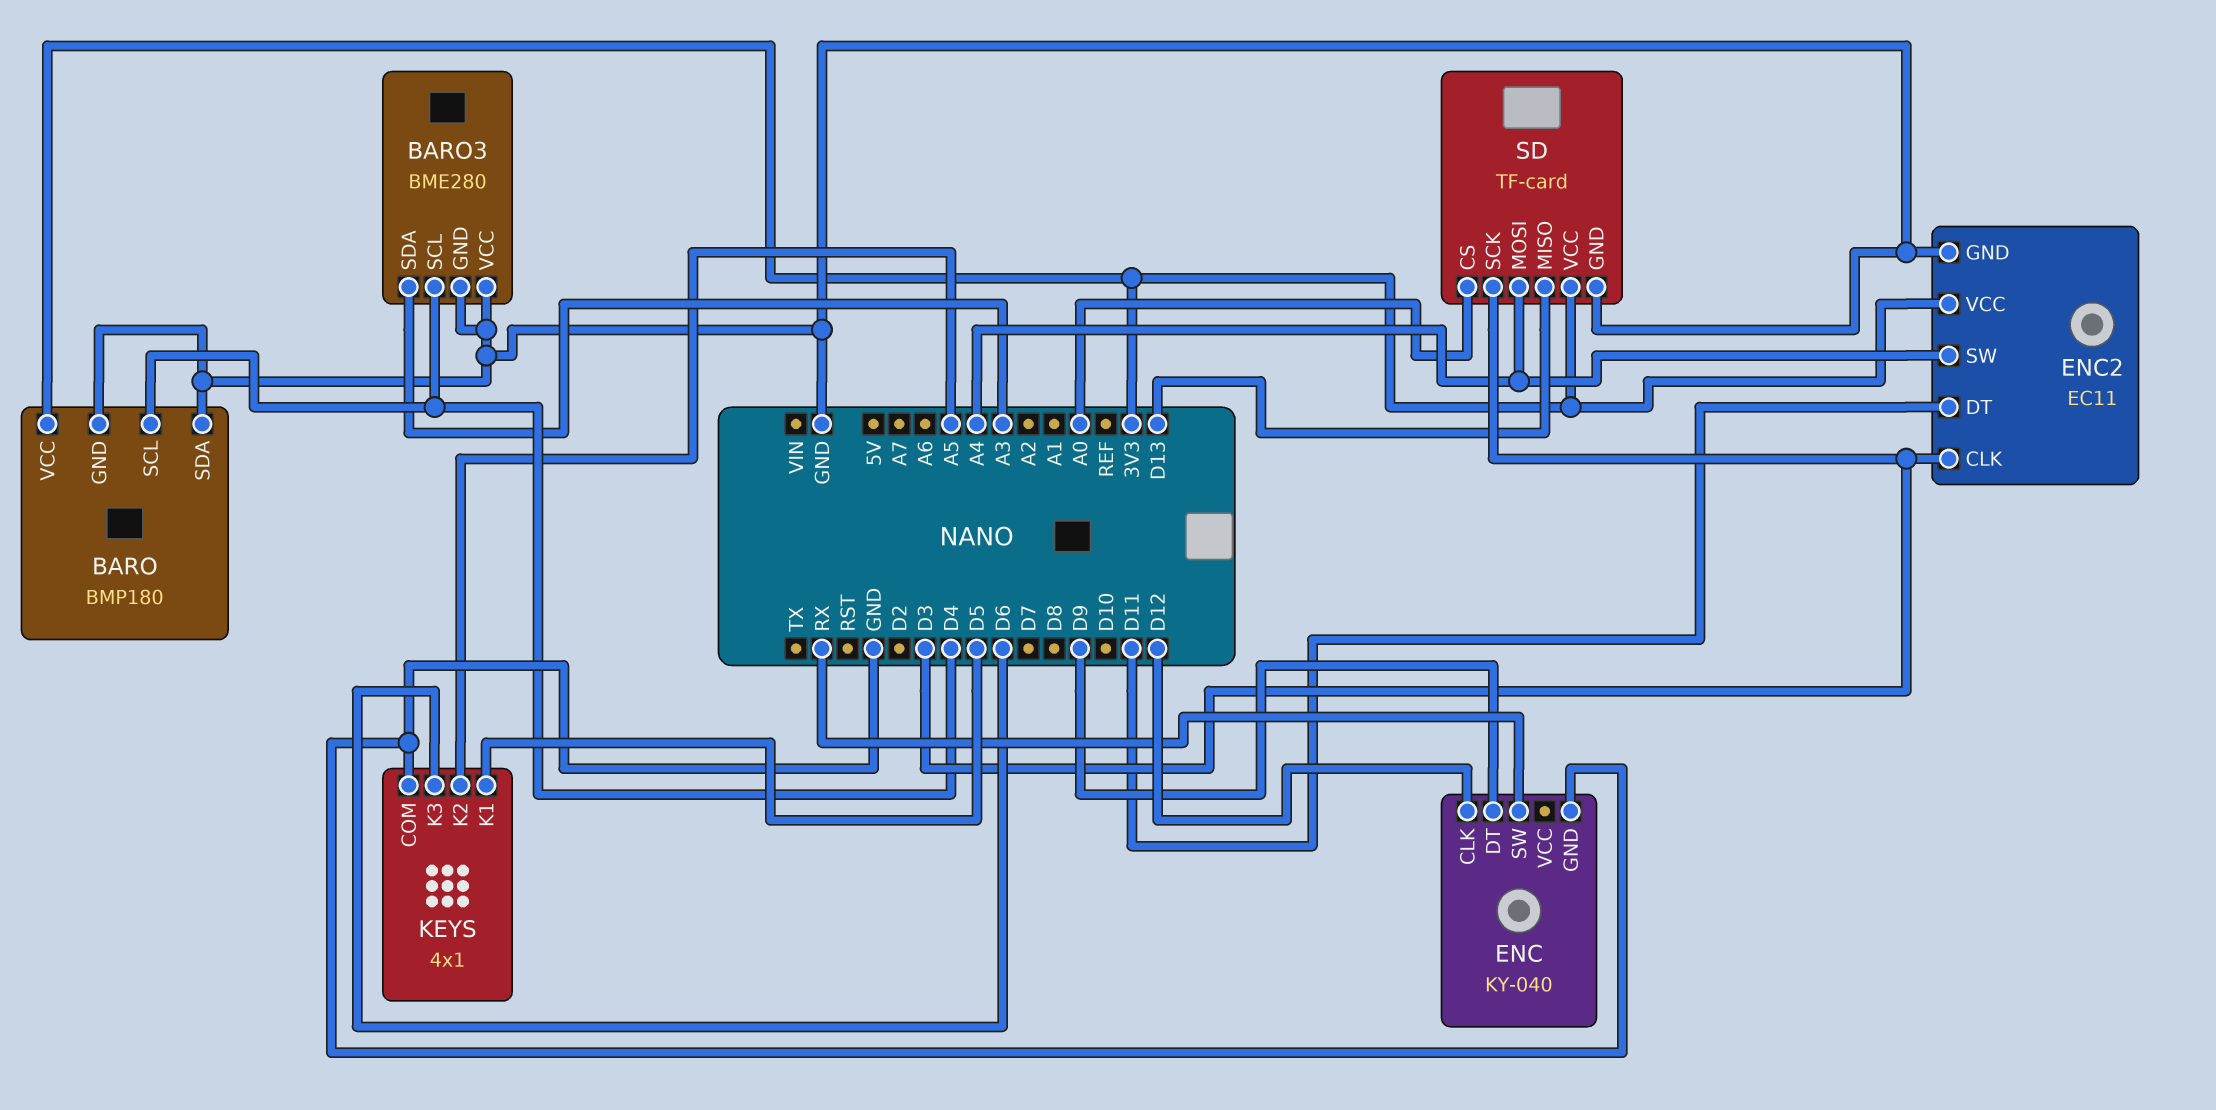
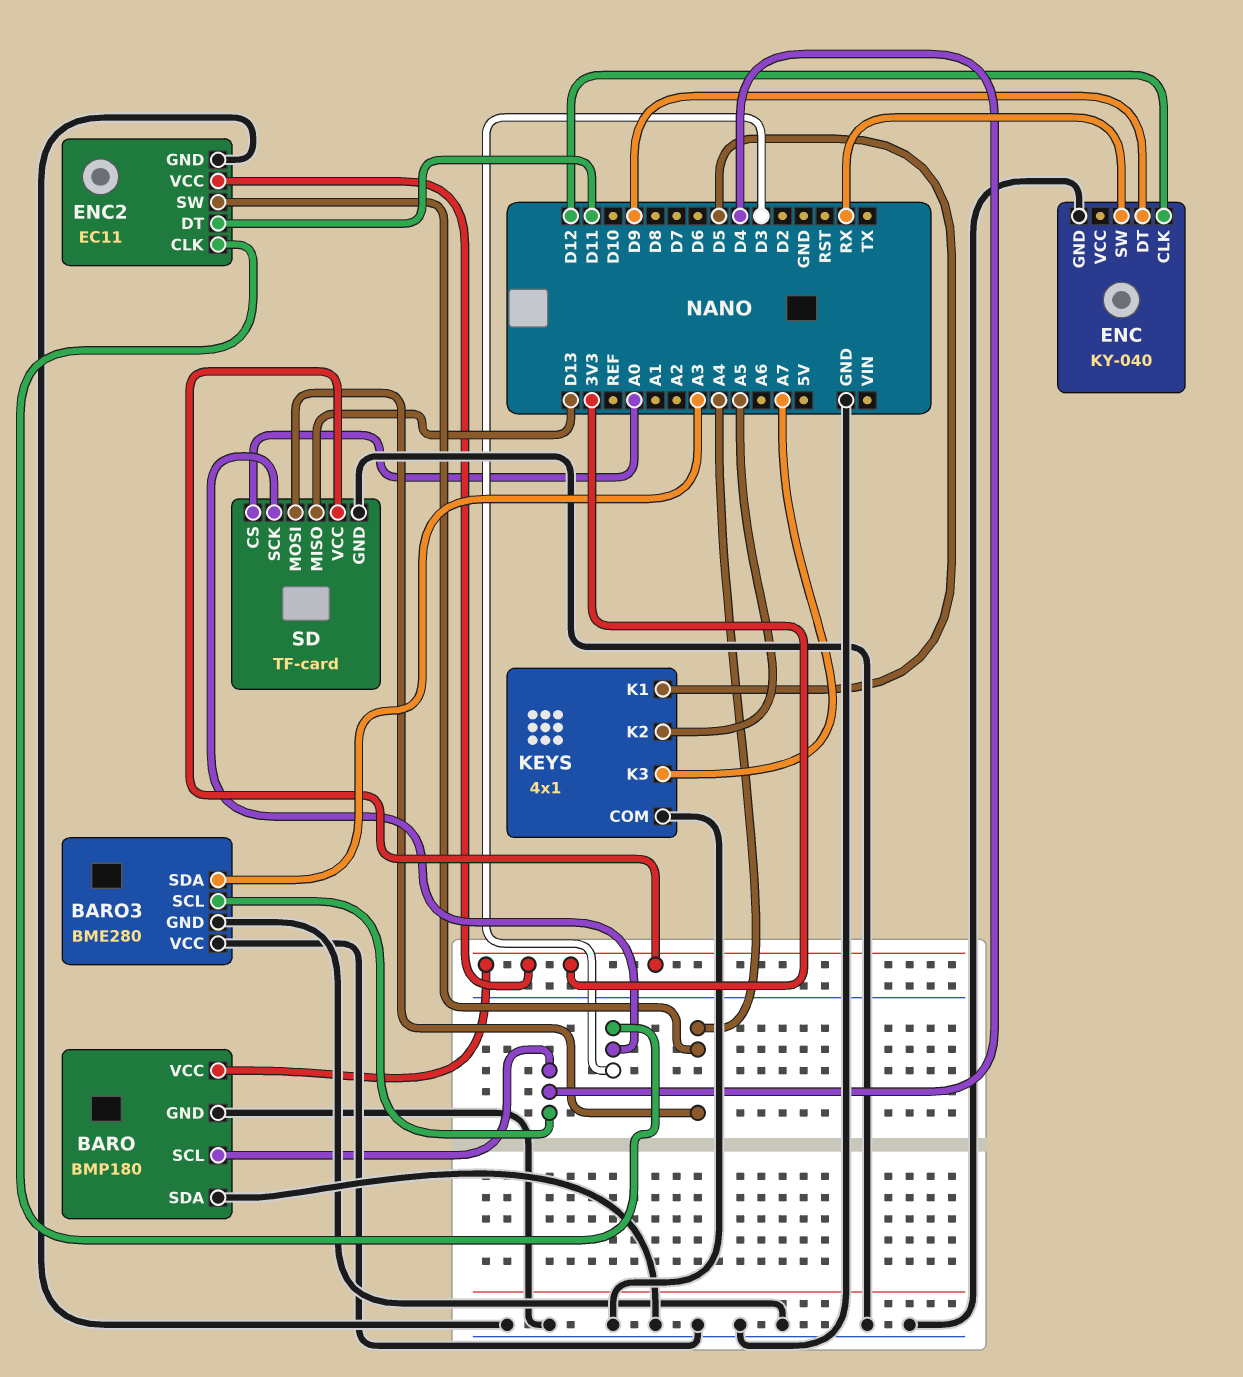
KEYS pin K3: D6 -> A7

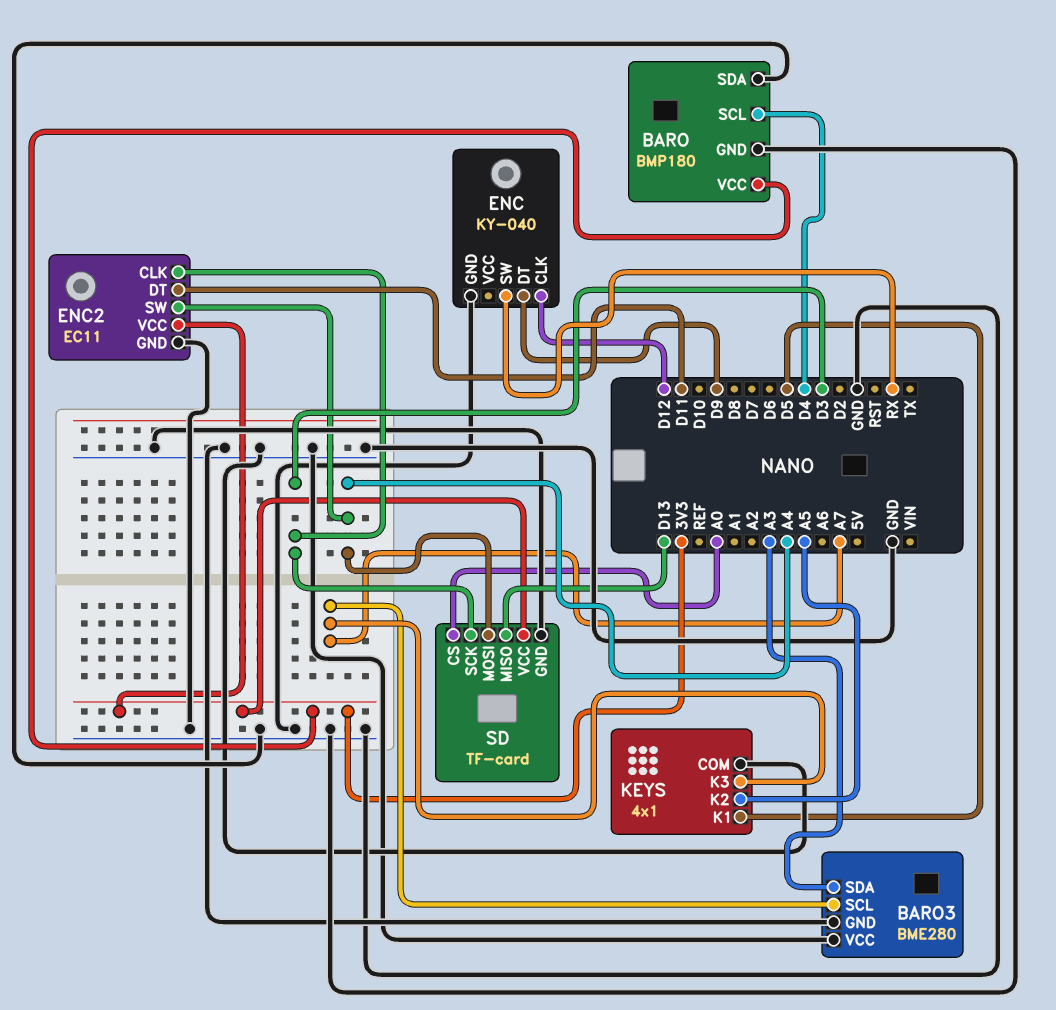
BARO3 pin SCL: D4 -> A7

